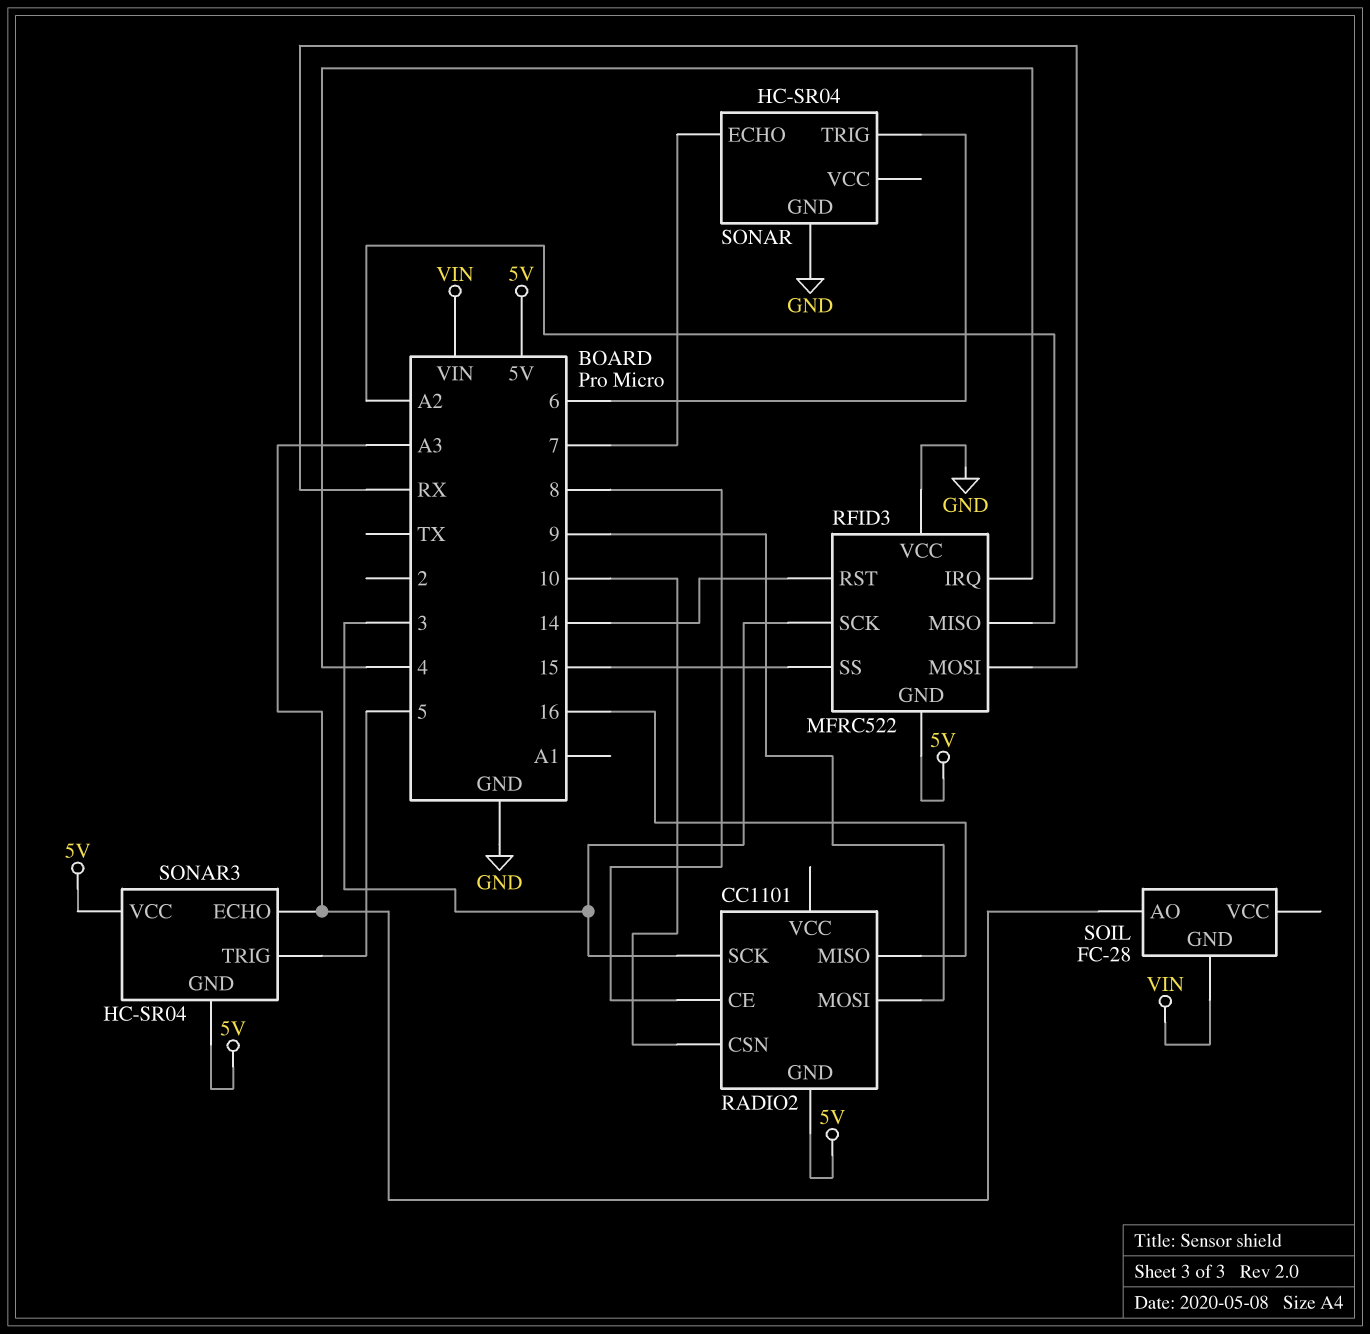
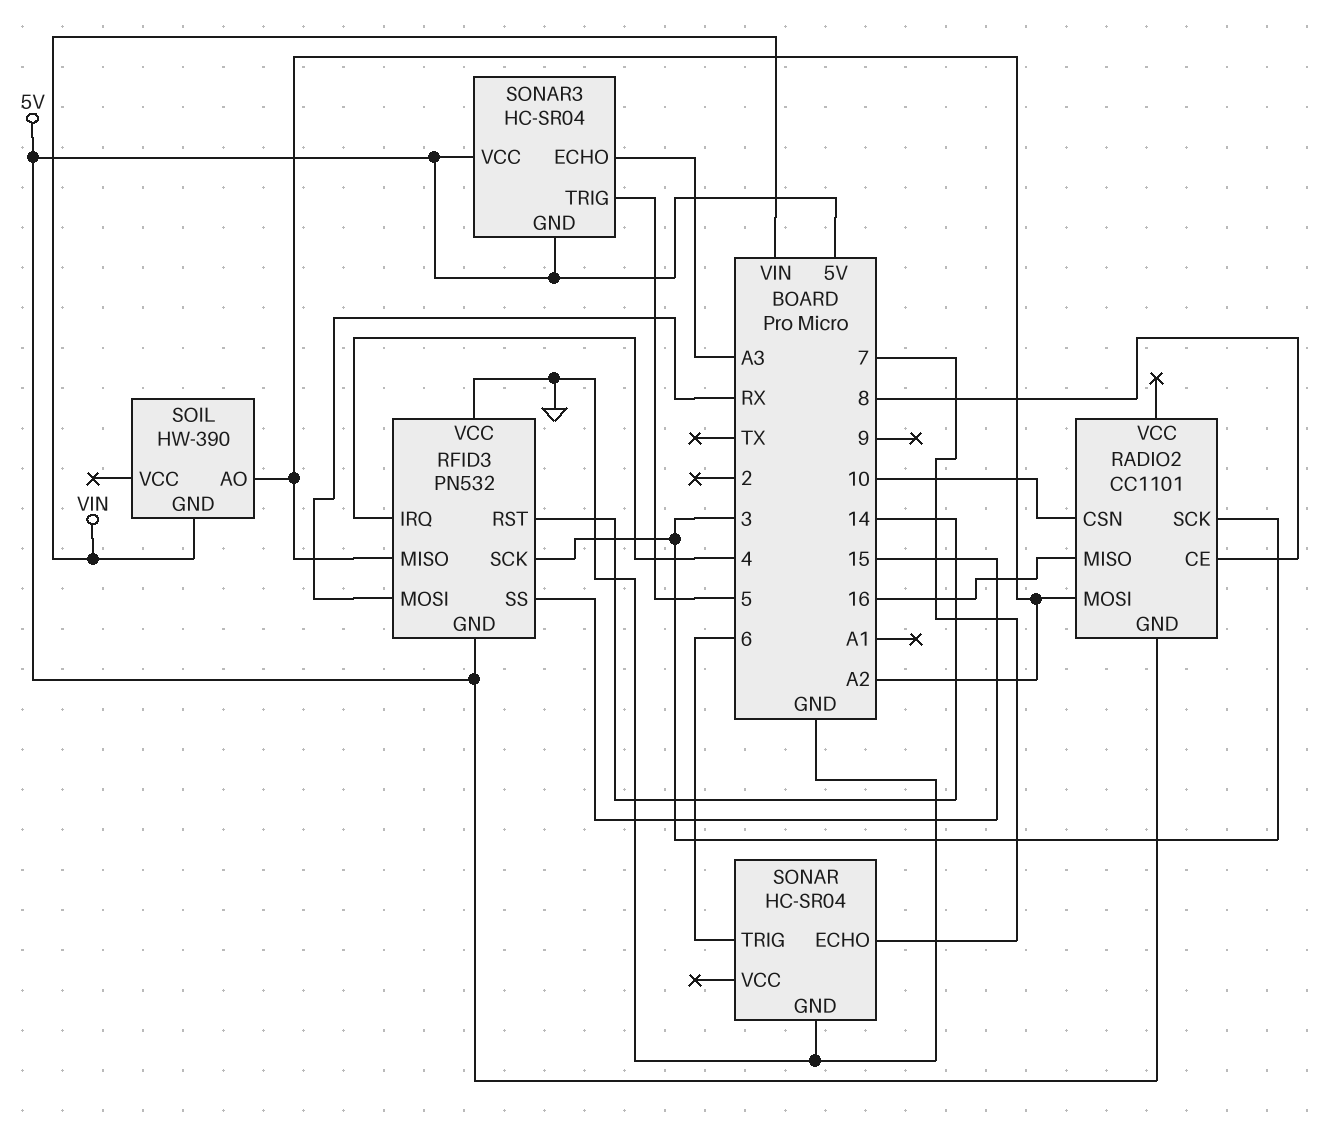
RADIO2 pin MOSI: 9 -> A2
RFID3: MFRC522 -> PN532
SOIL: FC-28 -> HW-390
SOIL pin AO: A3 -> A2

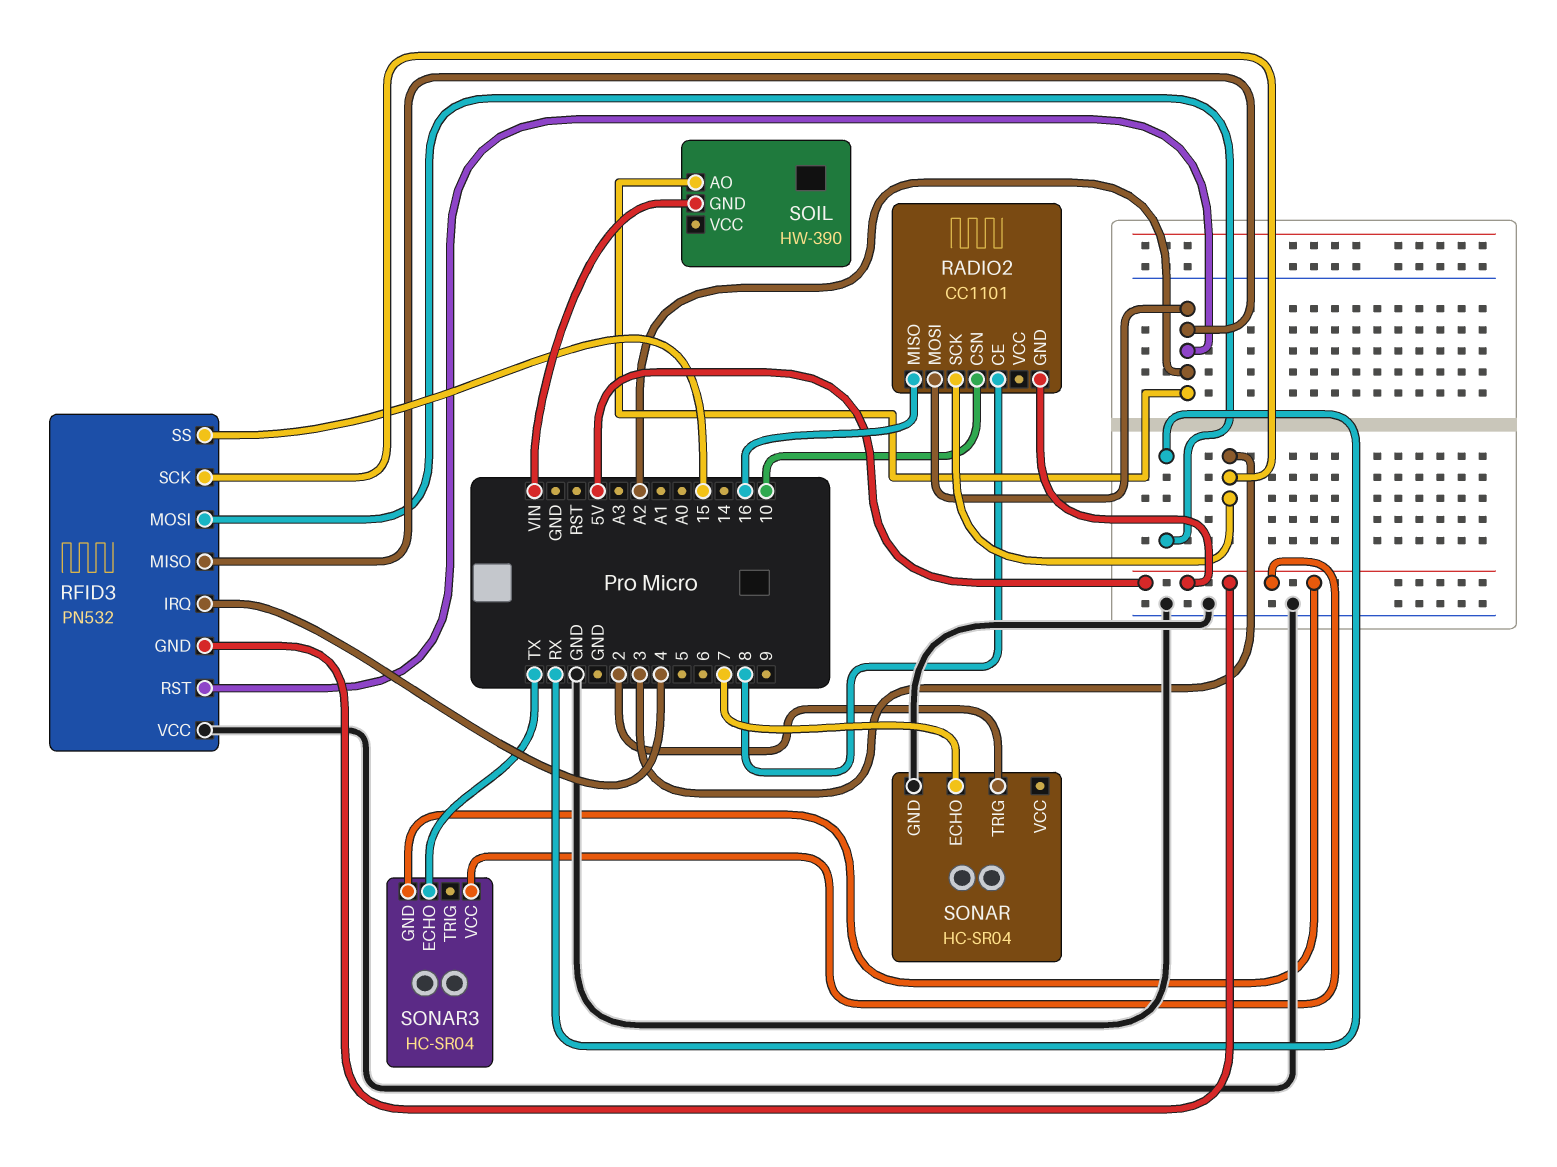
RFID3 pin RST: 14 -> A2
SONAR pin TRIG: 6 -> 2
SONAR3 pin ECHO: A3 -> TX
SONAR3 pin TRIG: 5 -> none

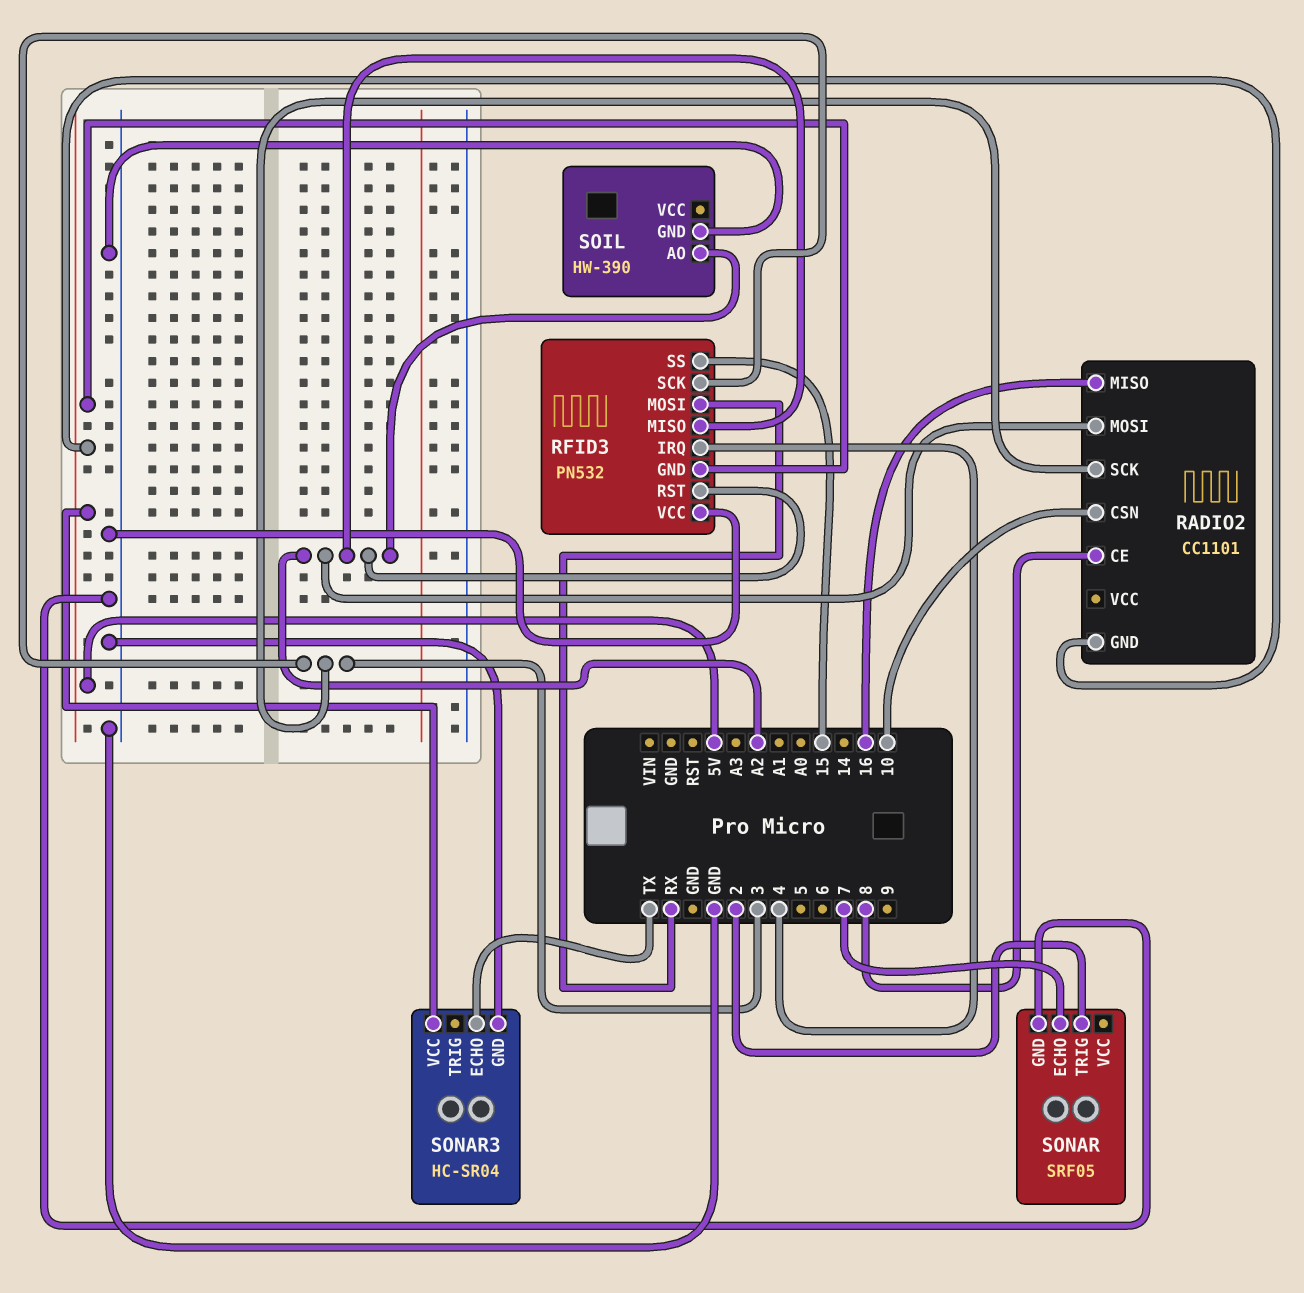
SOIL pin GND: VIN -> GND
SONAR: HC-SR04 -> SRF05
SONAR3 pin GND: 5V -> GND

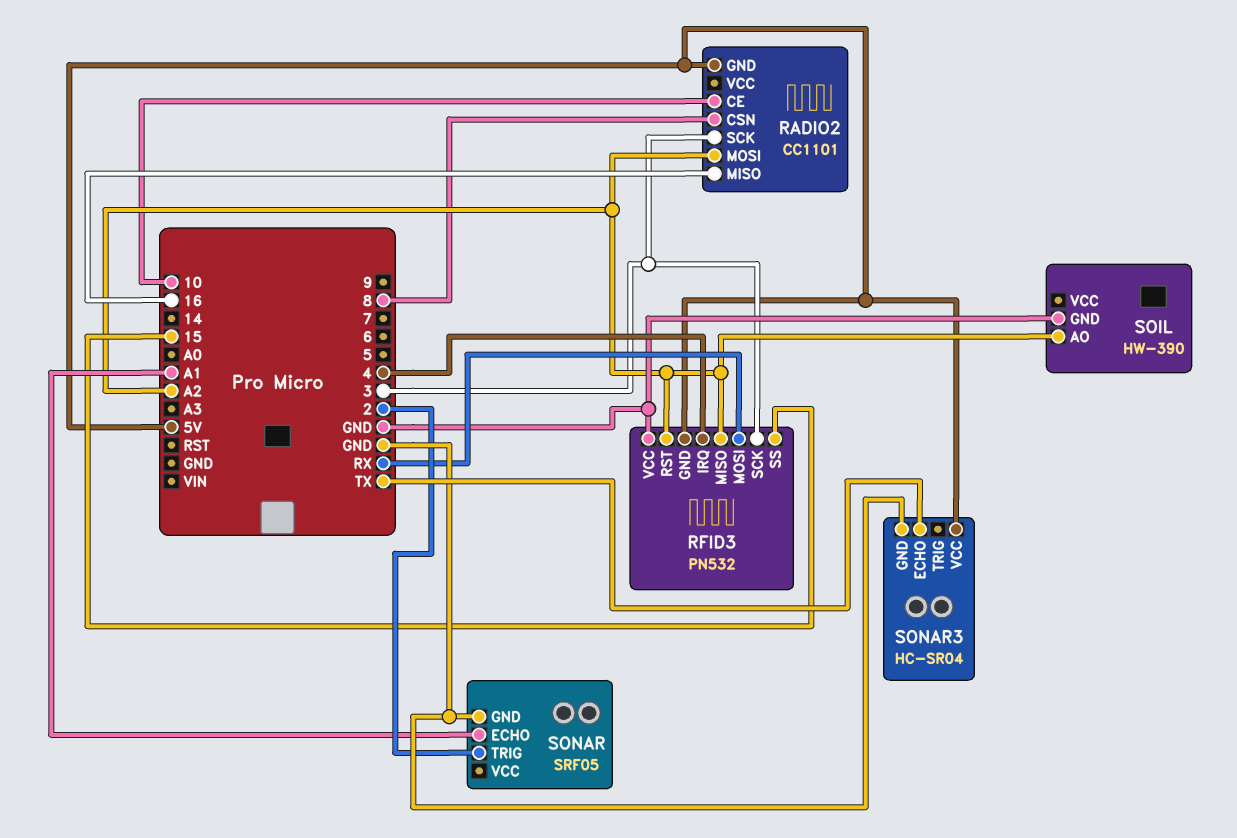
RADIO2 pin CE: 8 -> 10
RADIO2 pin CSN: 10 -> 8
SONAR pin ECHO: 7 -> A1

